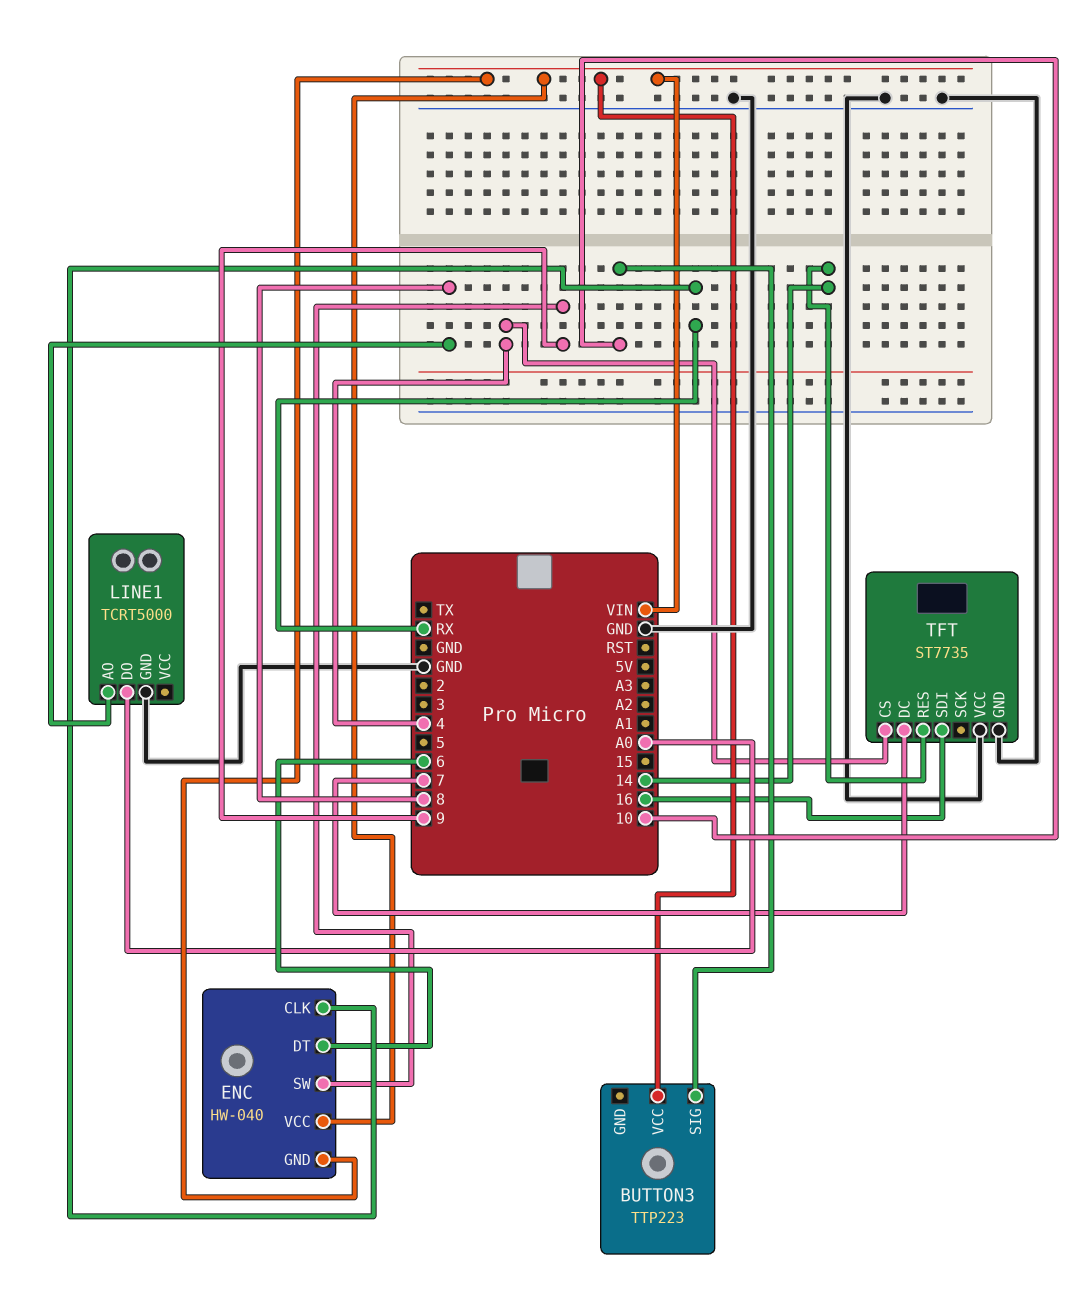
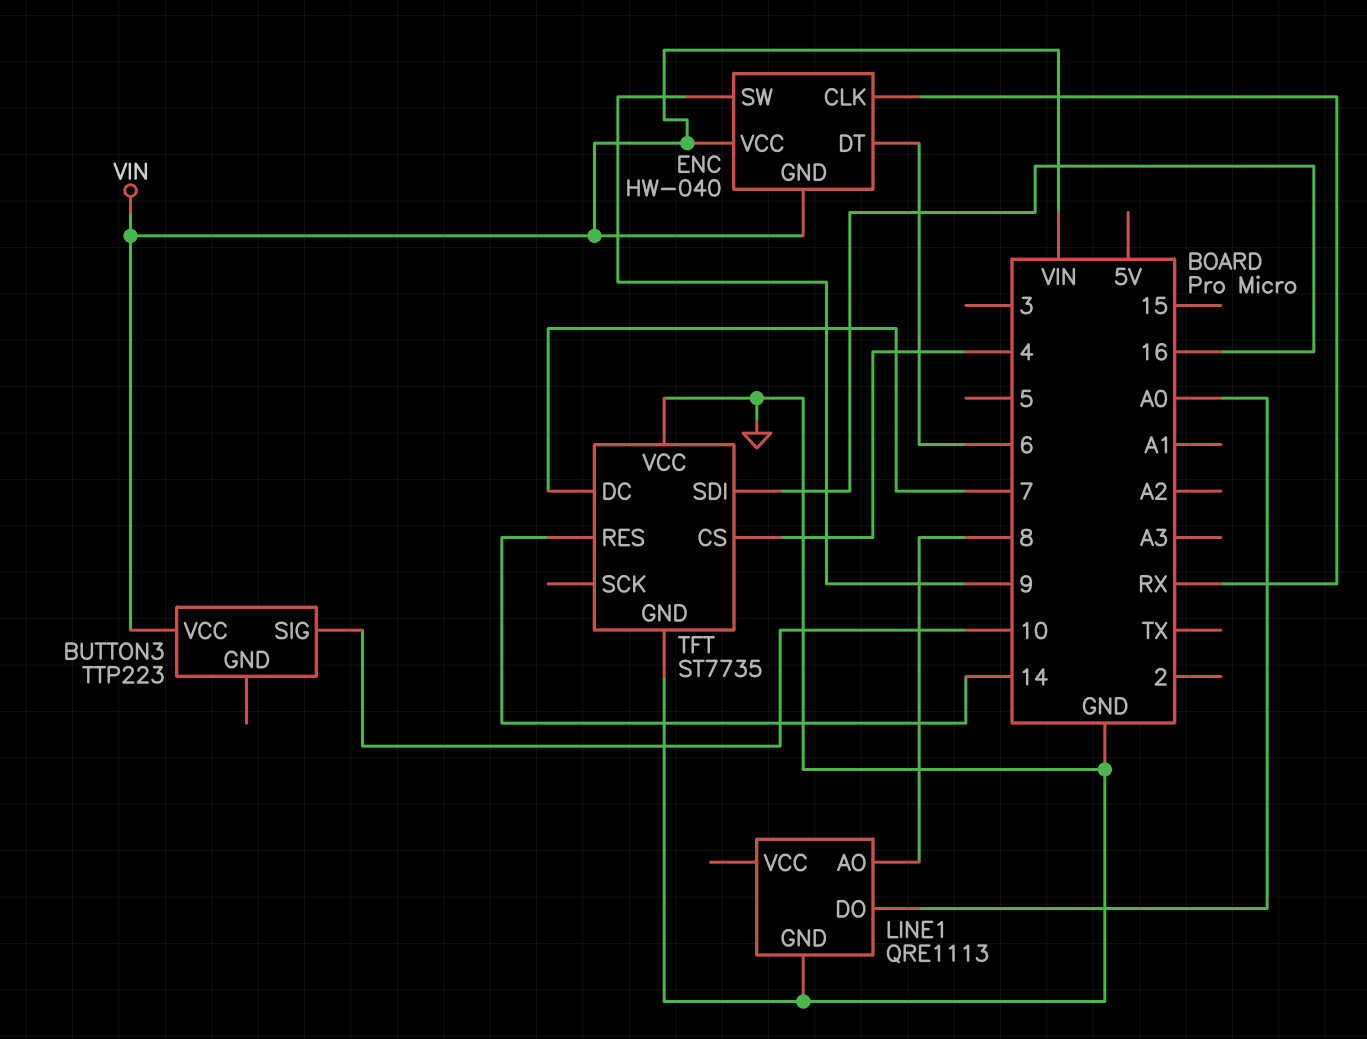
LINE1: TCRT5000 -> QRE1113

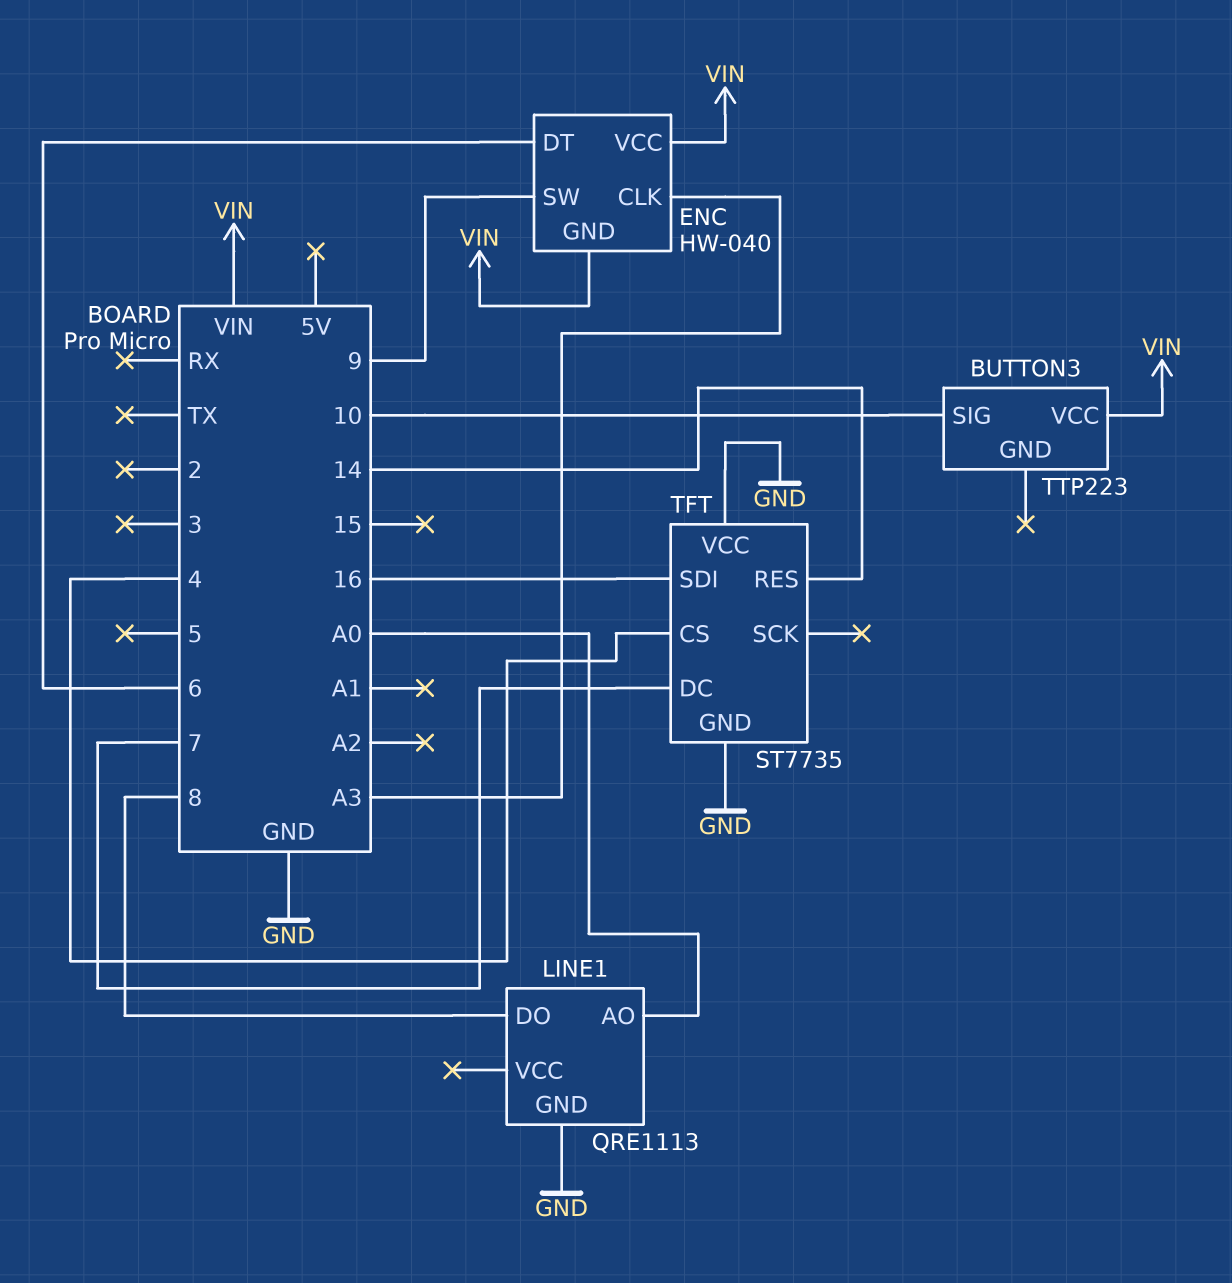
ENC pin CLK: RX -> A3
LINE1 pin AO: 8 -> A0
LINE1 pin DO: A0 -> 8

